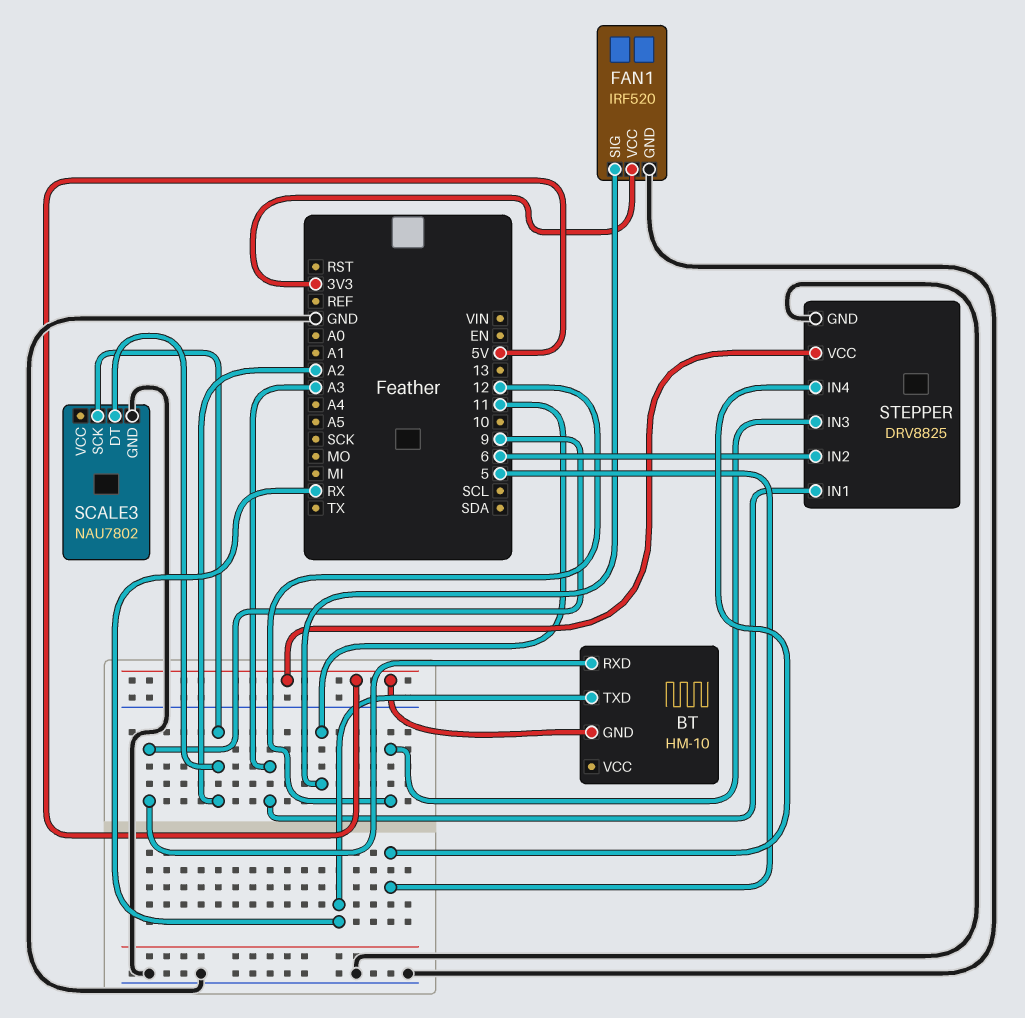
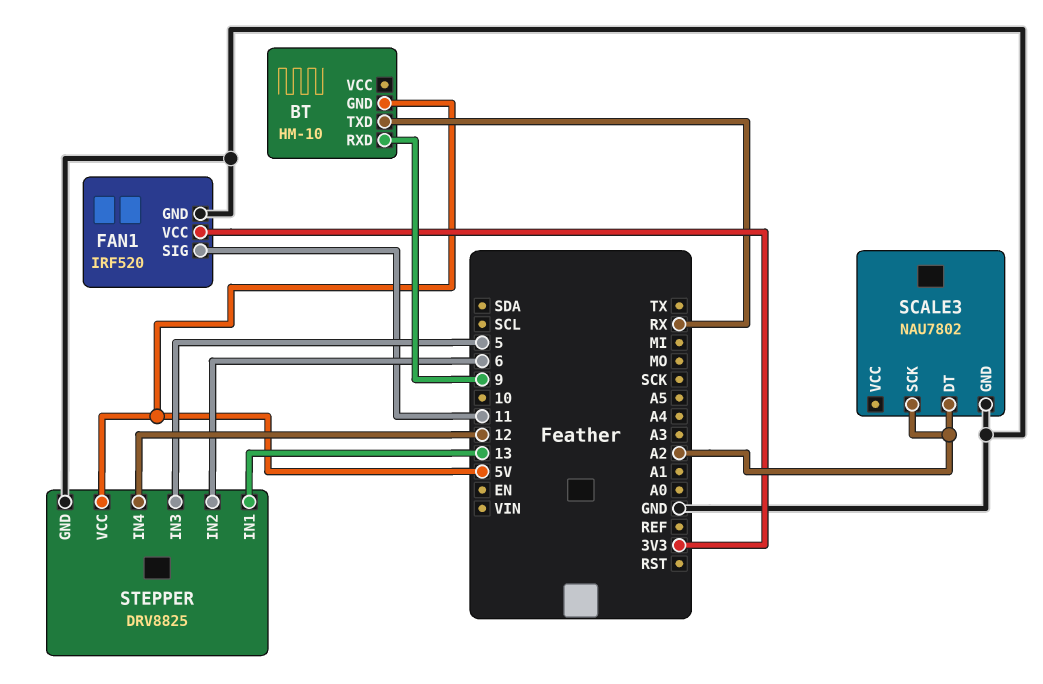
STEPPER pin IN1: A3 -> 13
STEPPER pin IN3: 12 -> 5
STEPPER pin IN4: 5 -> 12

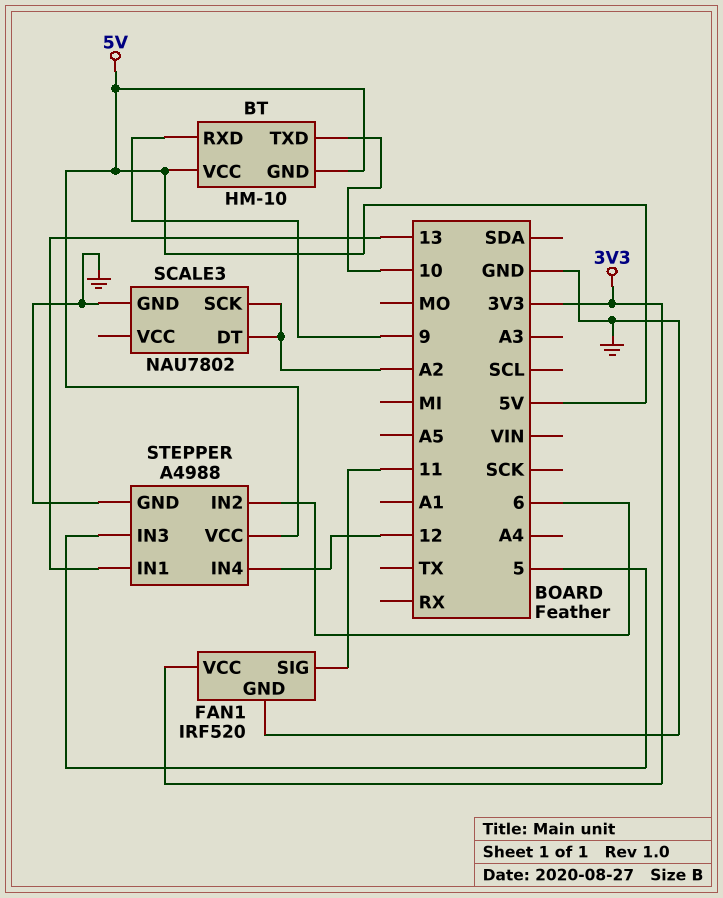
BT pin TXD: RX -> 10
BT pin VCC: none -> 5V
STEPPER: DRV8825 -> A4988

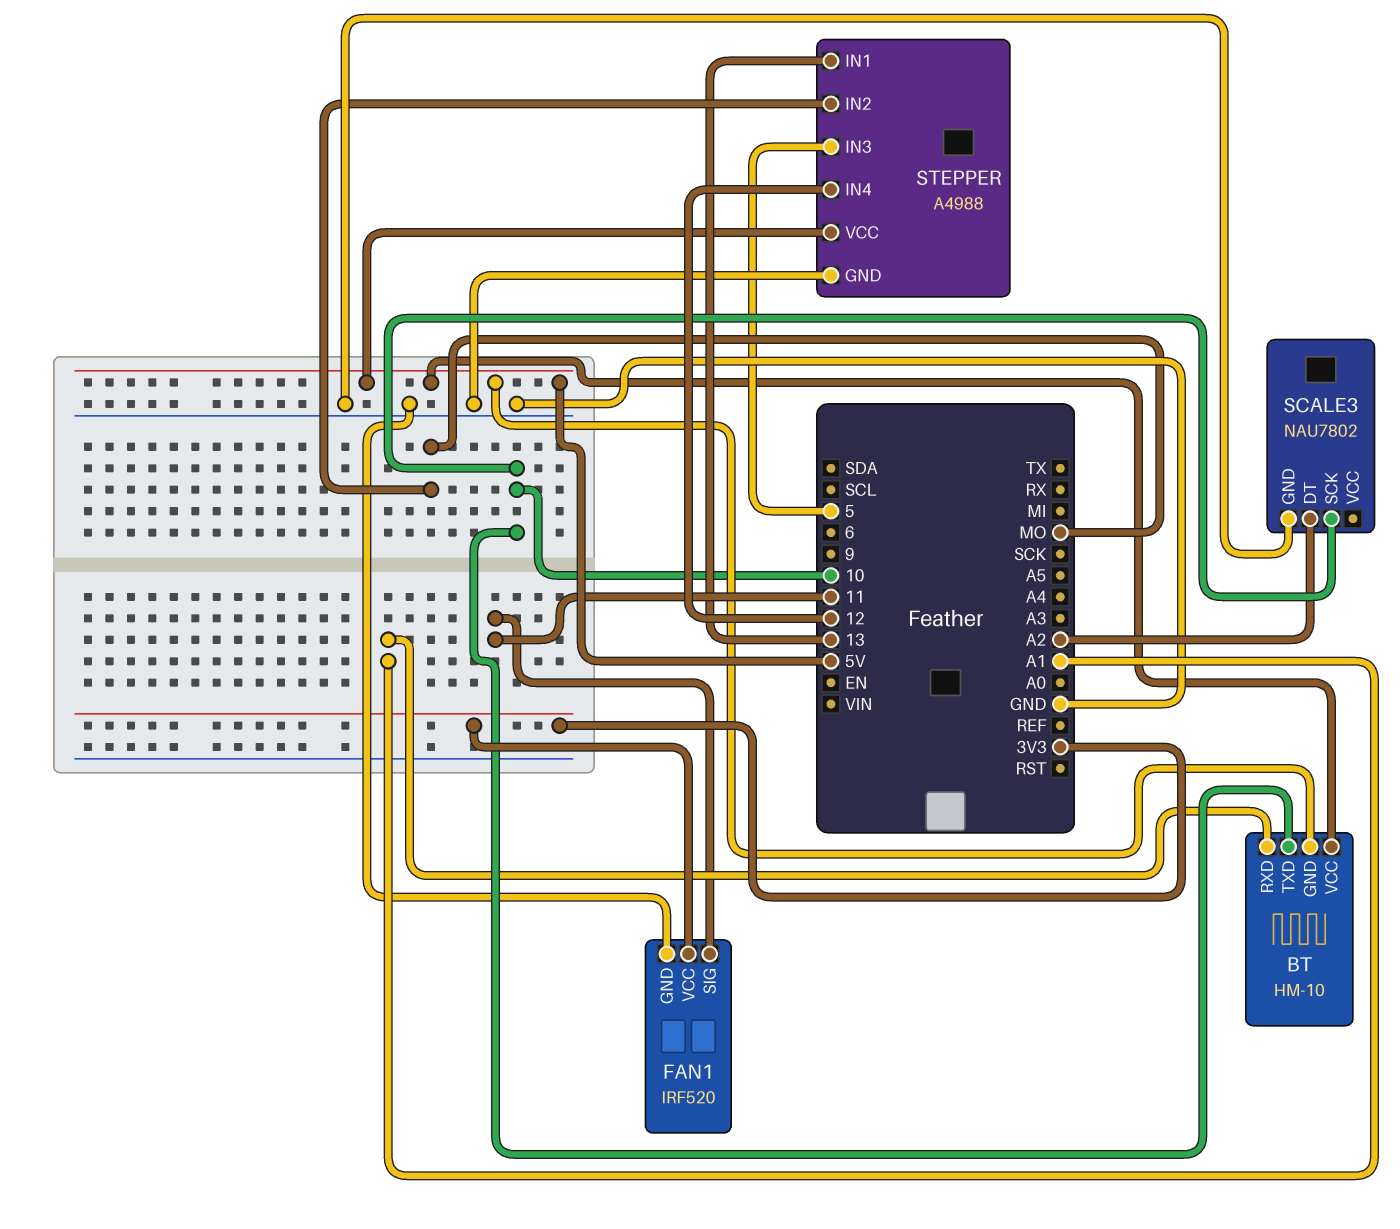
BT pin RXD: 9 -> A1
SCALE3 pin SCK: A2 -> 10
STEPPER pin IN2: 6 -> MO

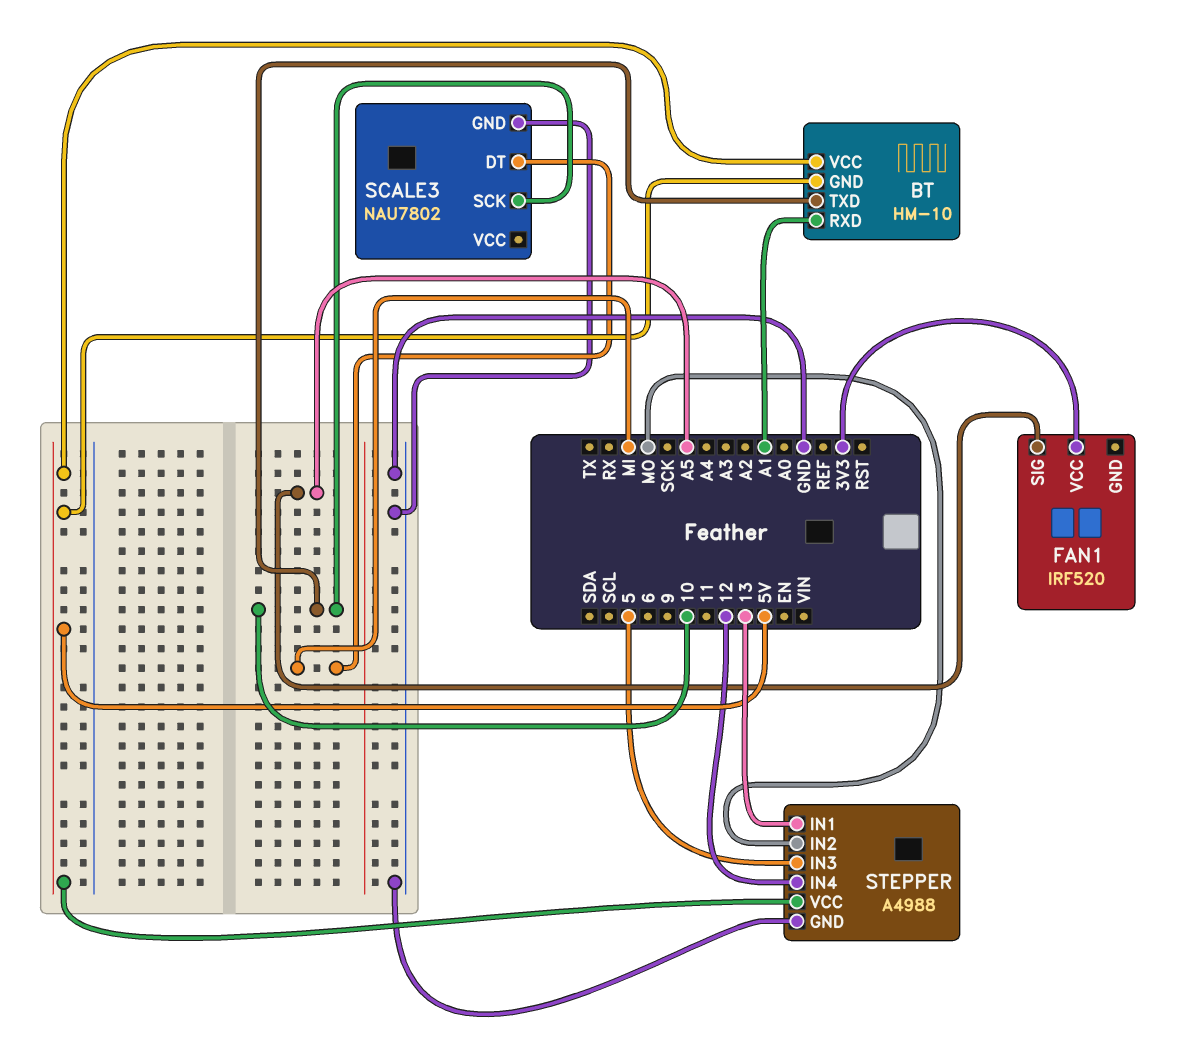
FAN1 pin GND: GND -> none
FAN1 pin SIG: 11 -> A5
SCALE3 pin DT: A2 -> MI

